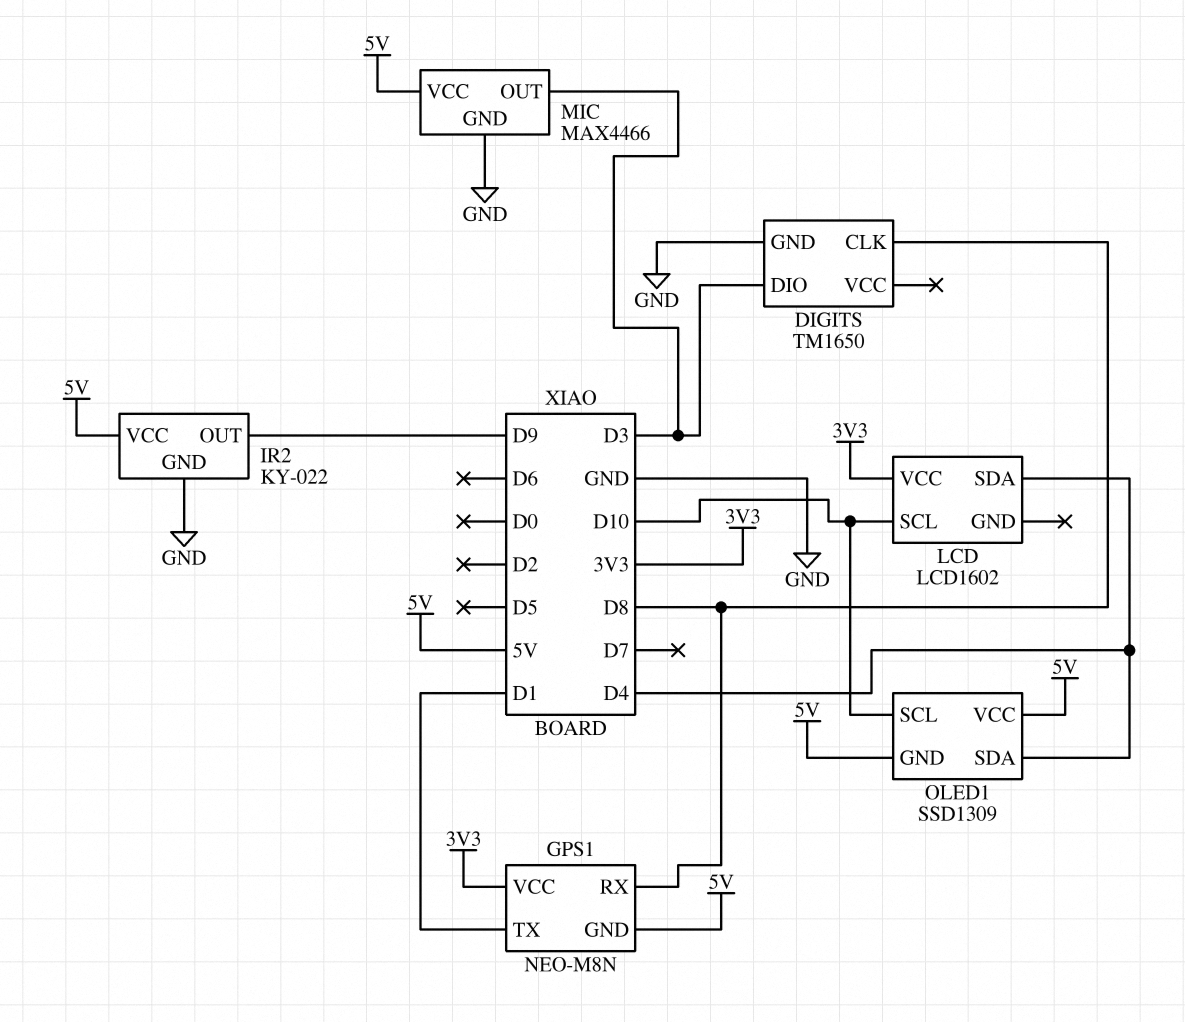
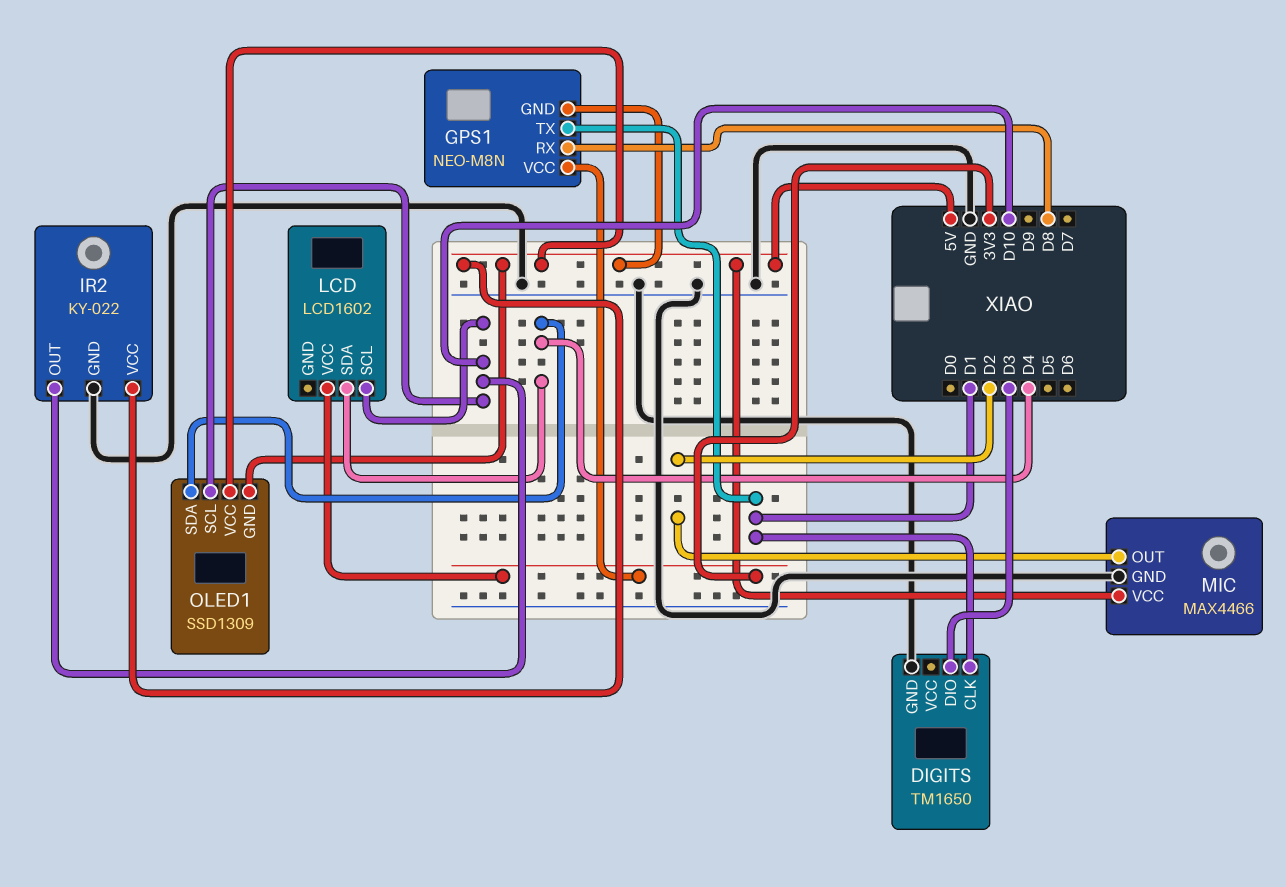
DIGITS pin CLK: D8 -> D1
IR2 pin OUT: D9 -> D10
MIC pin OUT: D3 -> D2

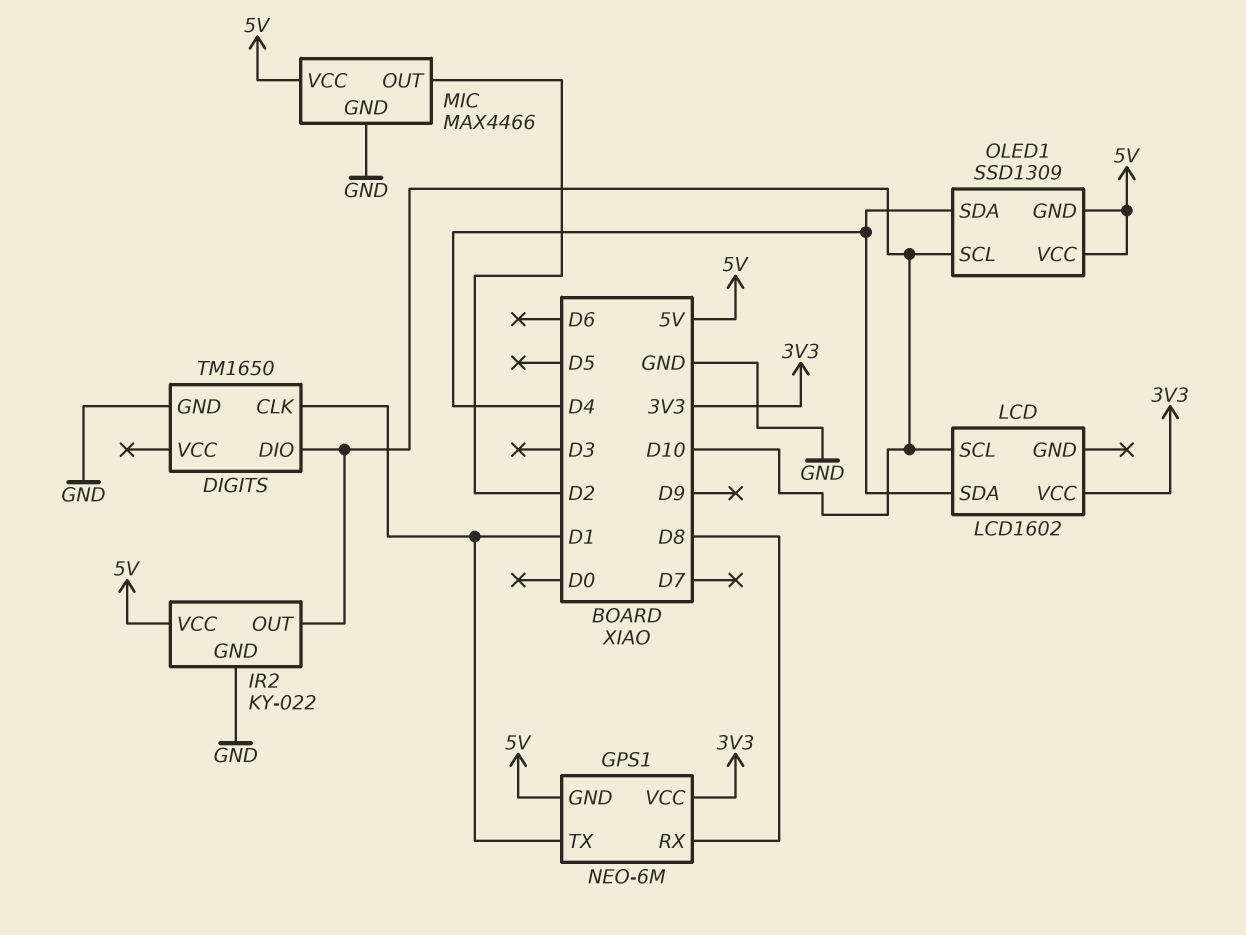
DIGITS pin DIO: D3 -> D10
GPS1: NEO-M8N -> NEO-6M

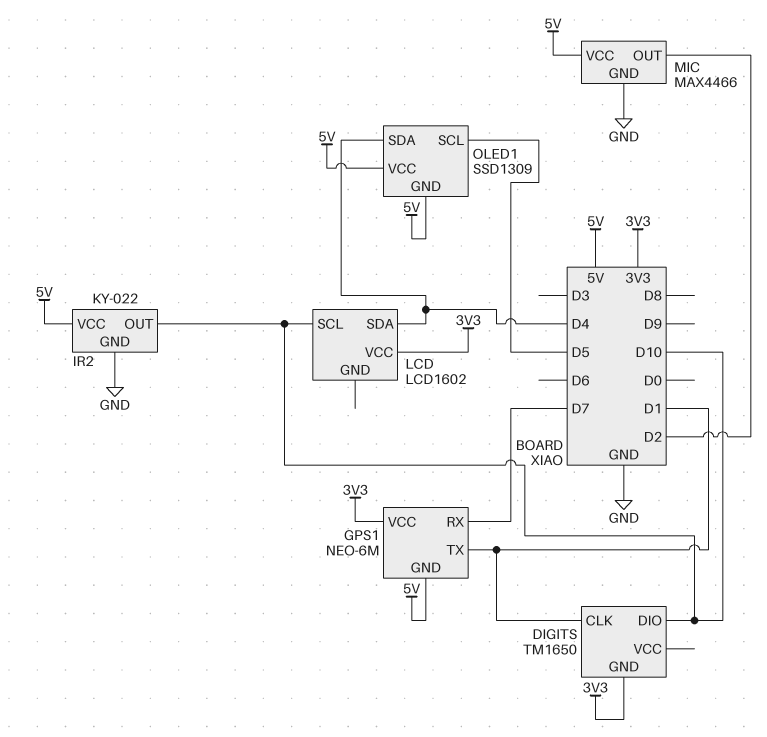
DIGITS pin GND: GND -> 3V3
GPS1 pin RX: D8 -> D7
OLED1 pin SCL: D10 -> D5

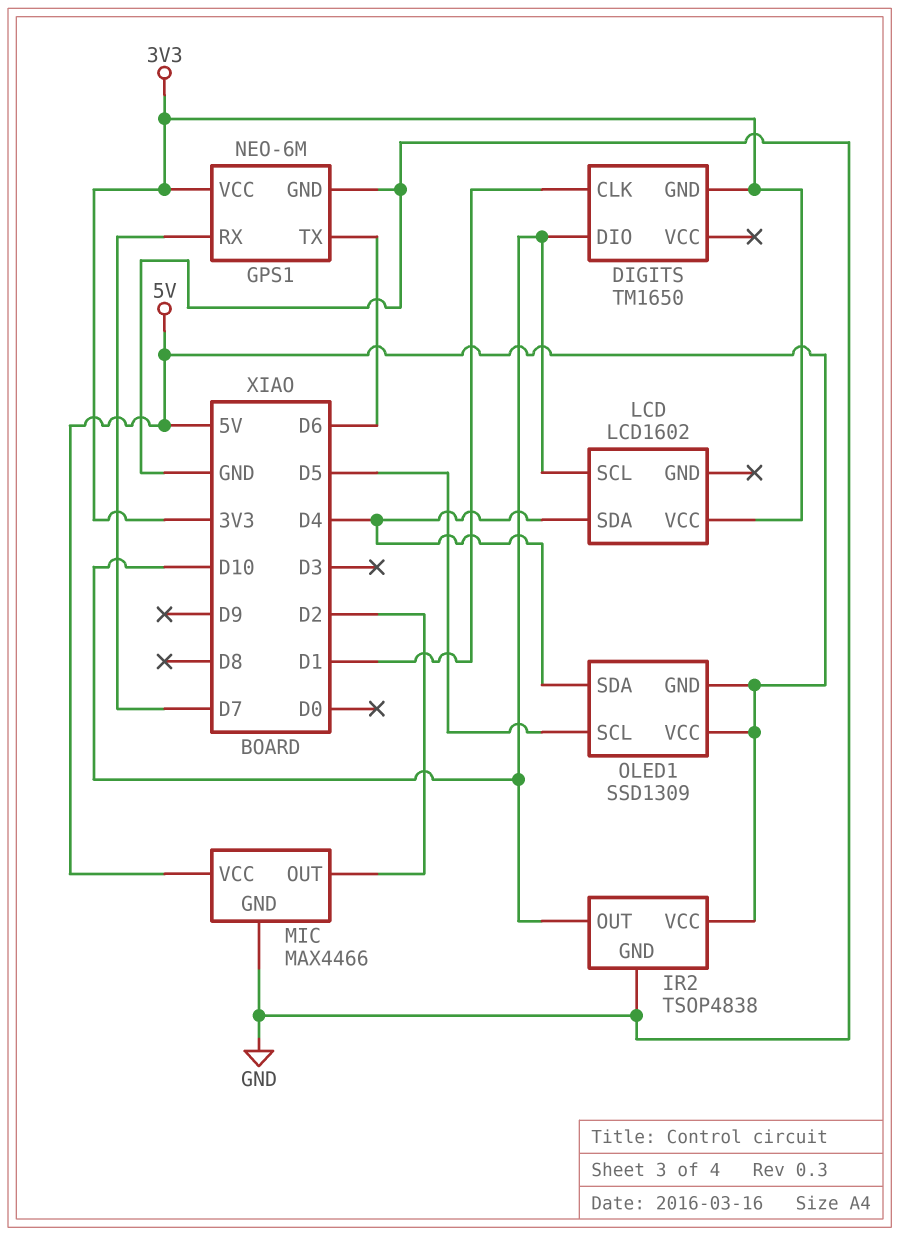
GPS1 pin GND: 5V -> GND
GPS1 pin TX: D1 -> D6
IR2: KY-022 -> TSOP4838

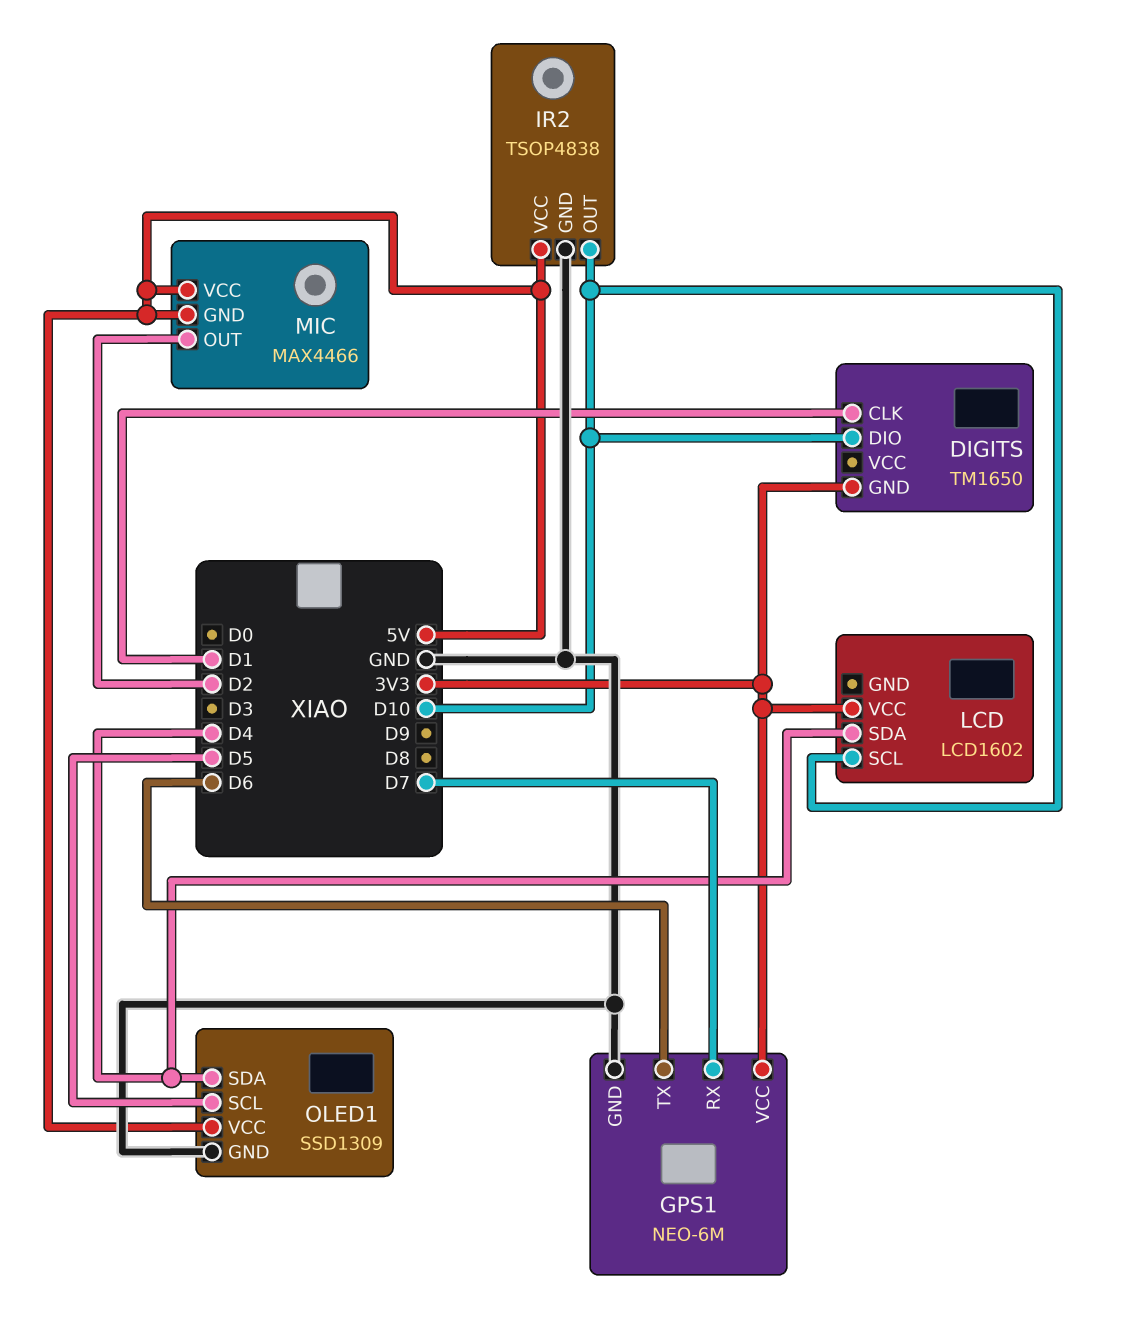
MIC pin GND: GND -> 5V
OLED1 pin GND: 5V -> GND

